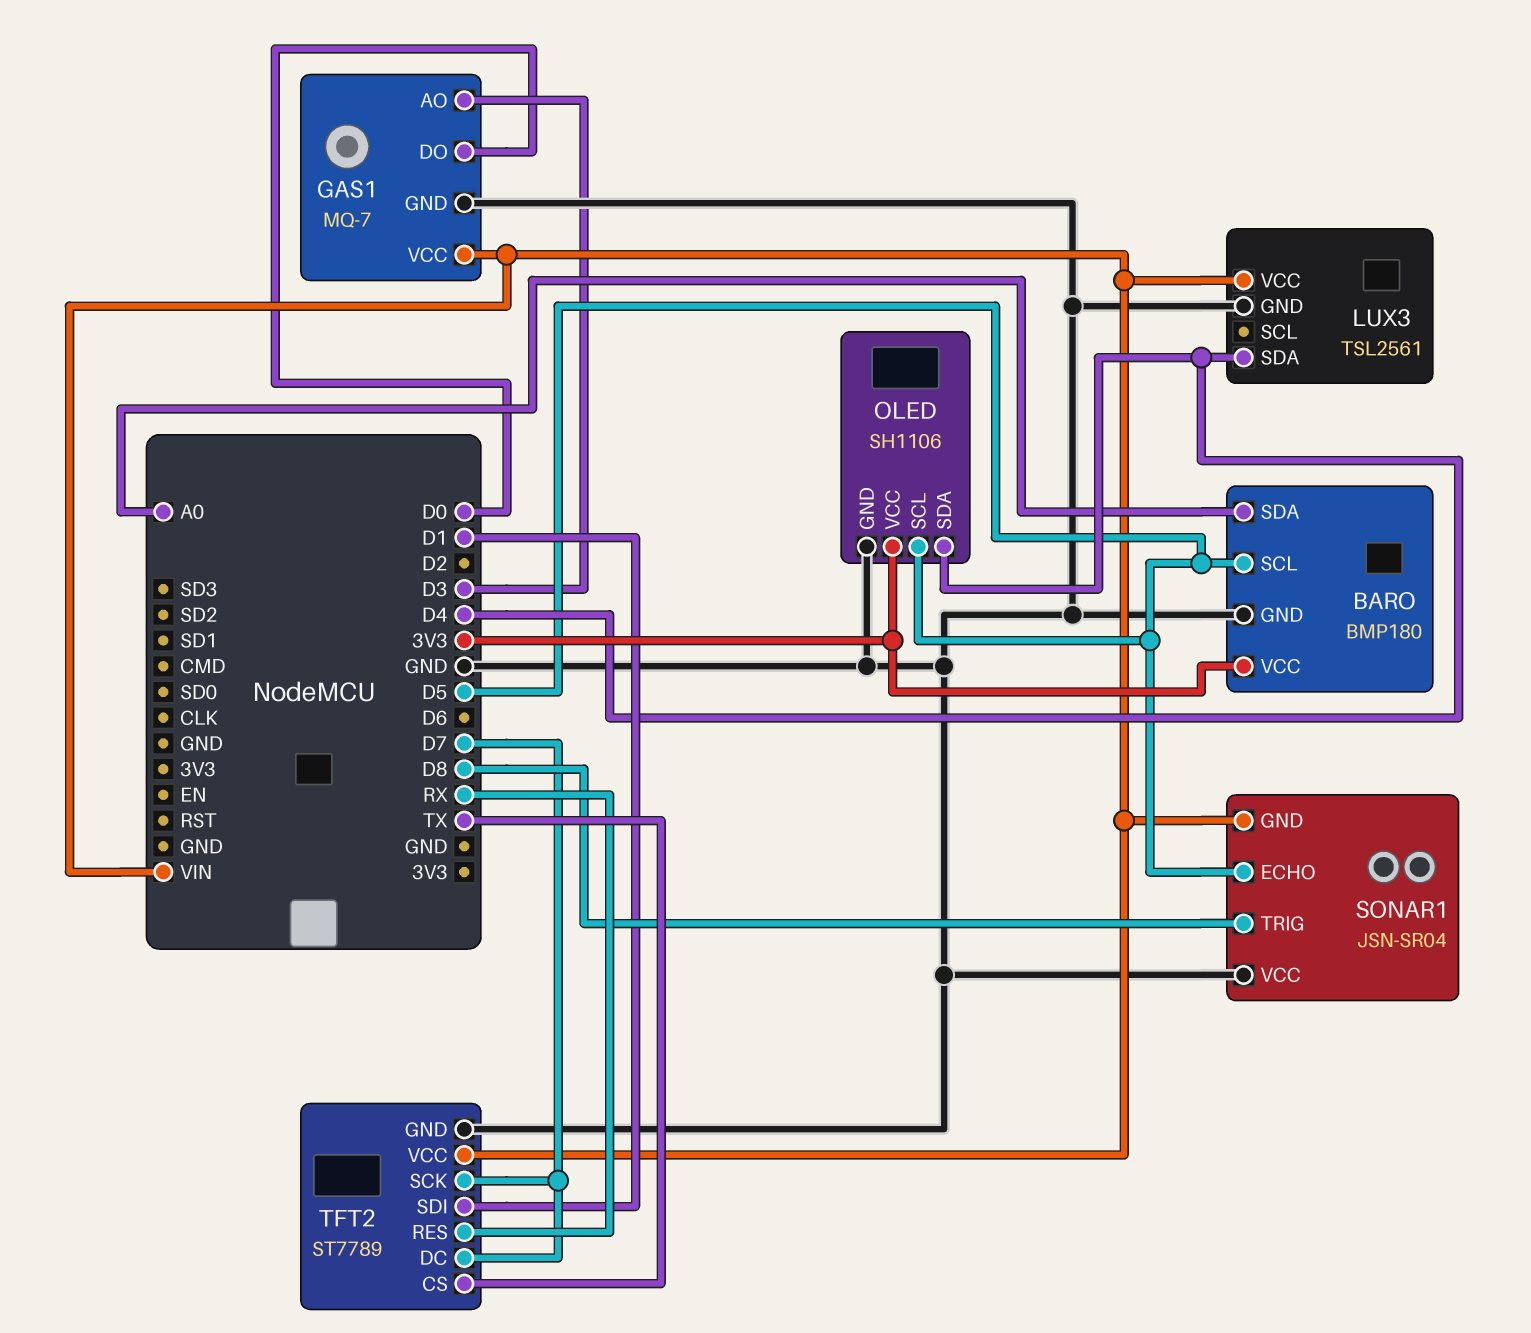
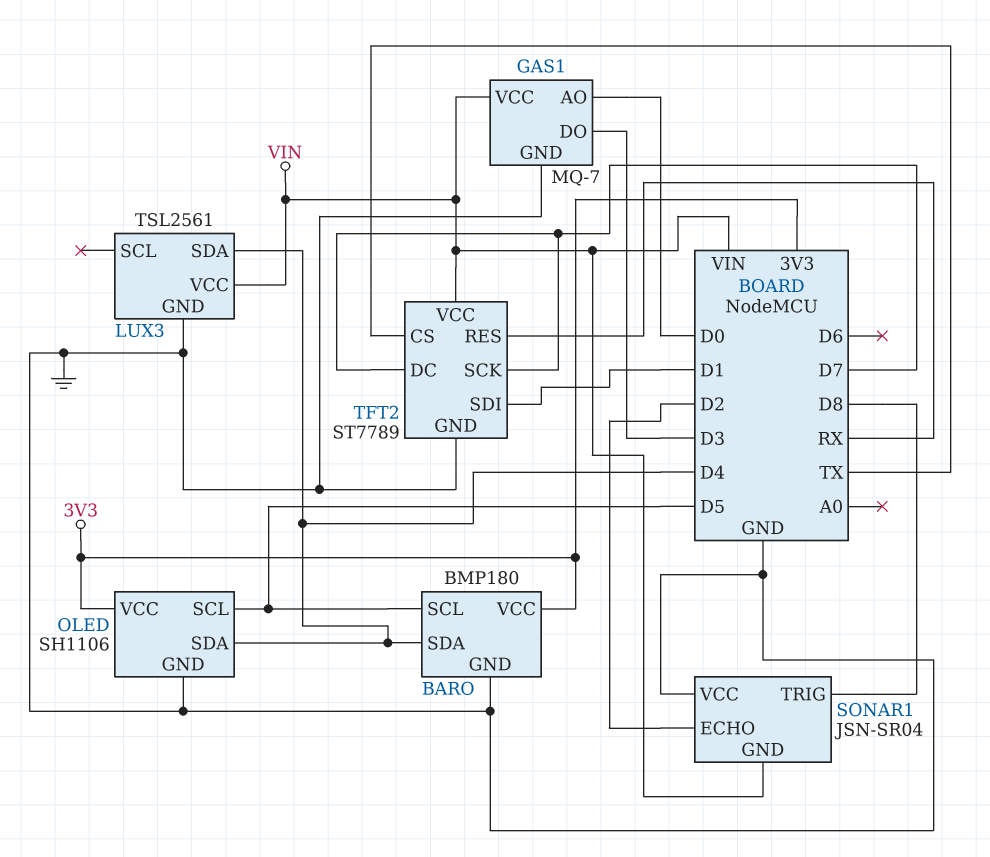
BARO pin SDA: A0 -> D4
GAS1 pin AO: D3 -> D0
GAS1 pin DO: D0 -> D3
SONAR1 pin ECHO: D5 -> D2

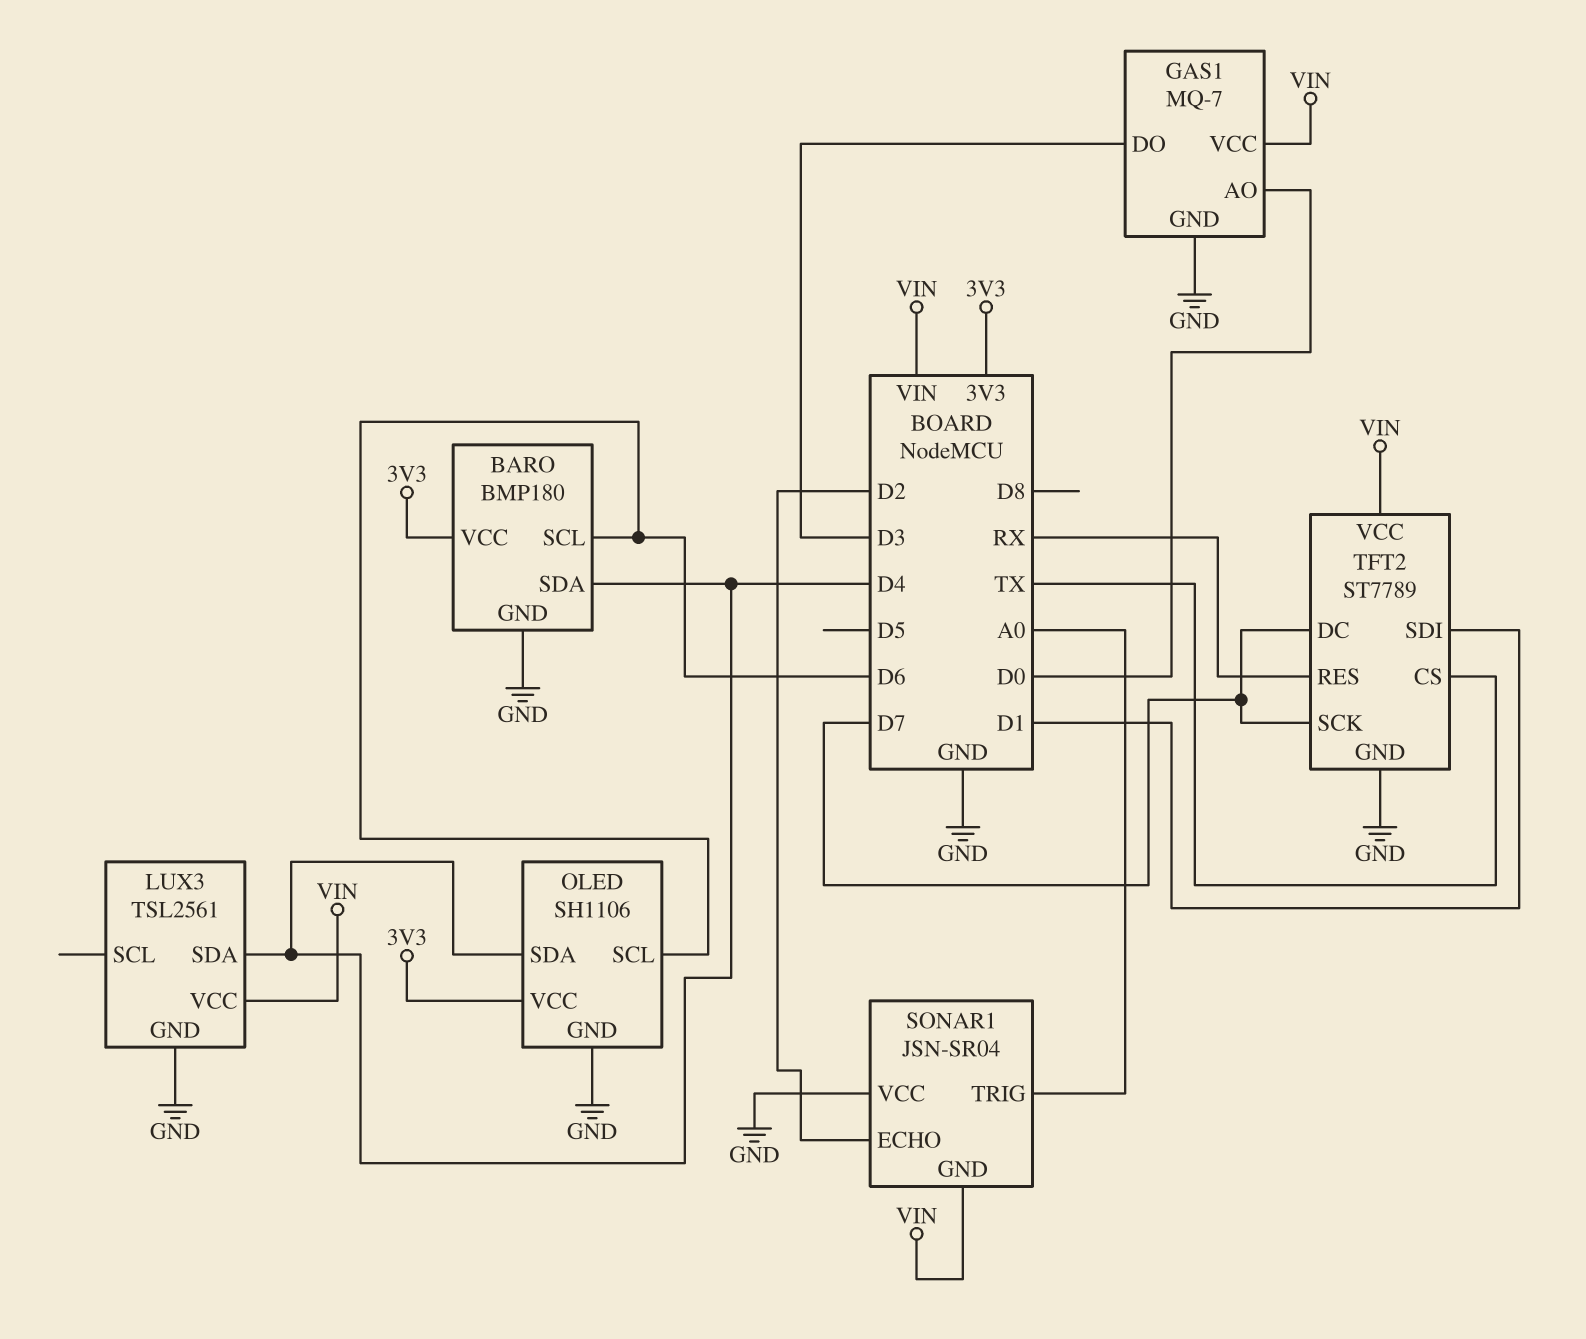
BARO pin SCL: D5 -> D6
OLED pin SCL: D5 -> D6
SONAR1 pin TRIG: D8 -> A0

